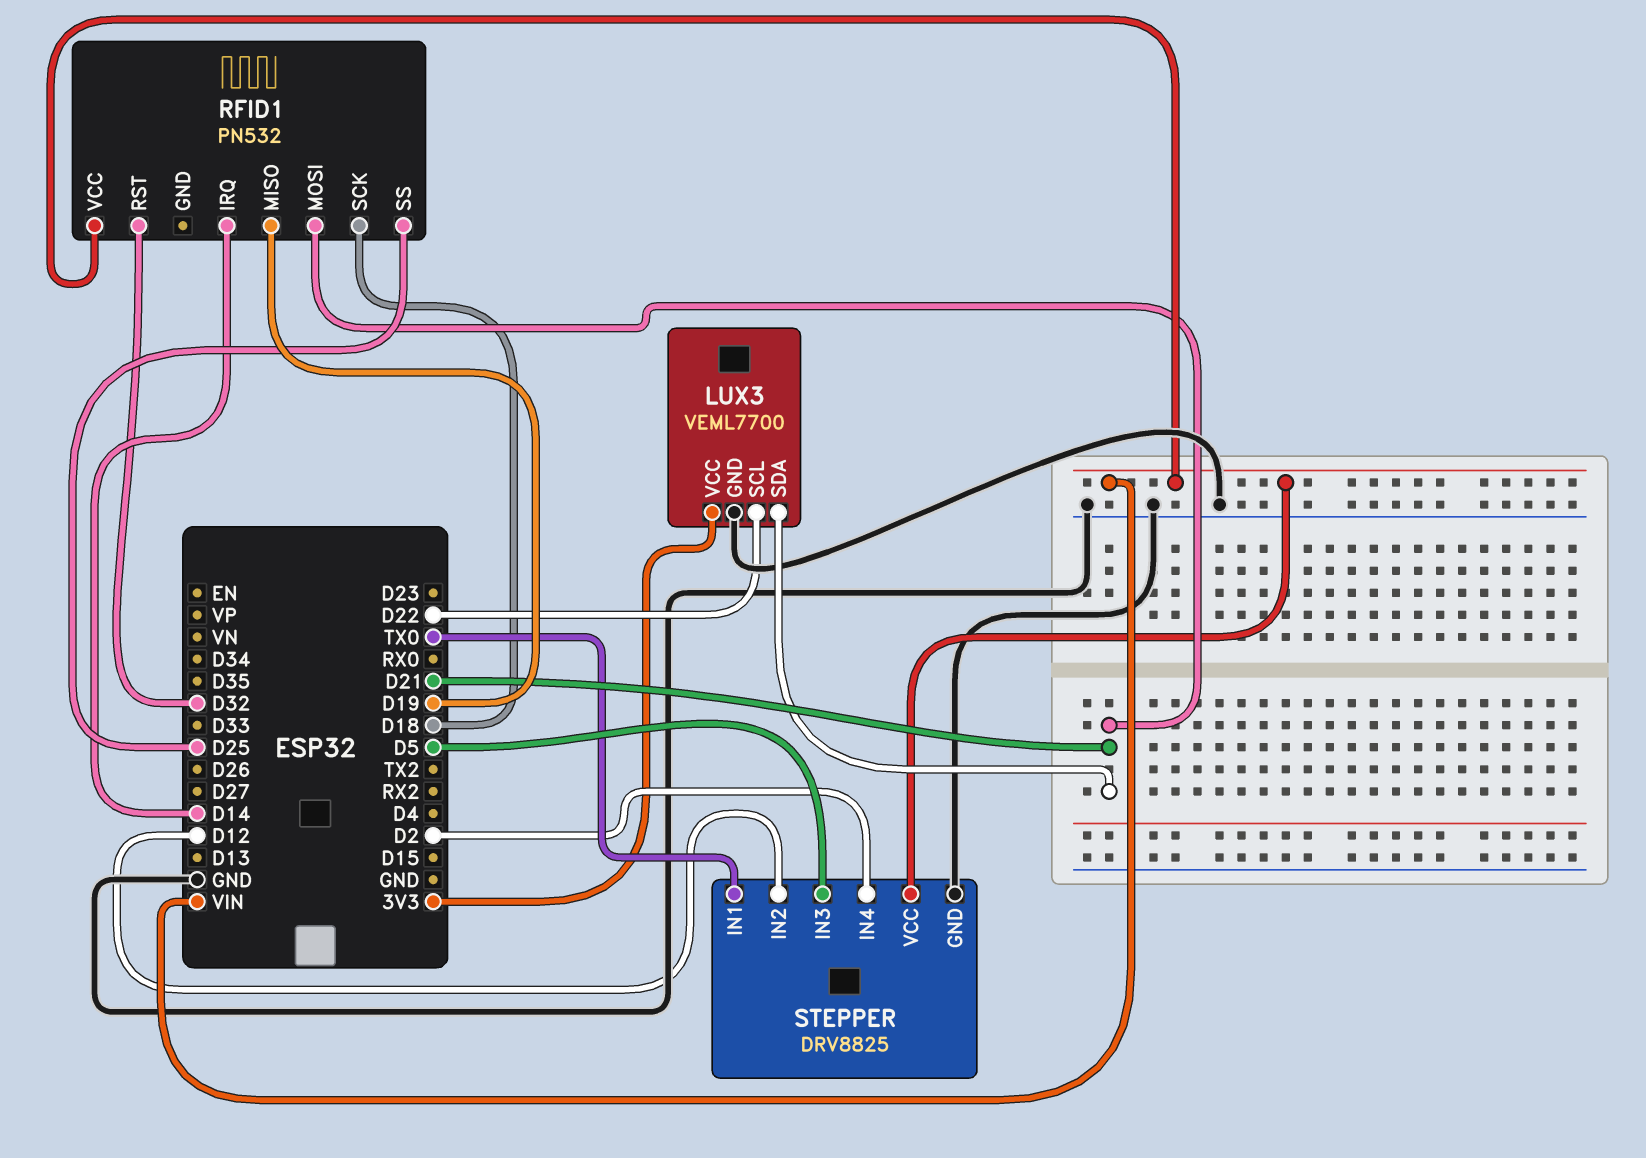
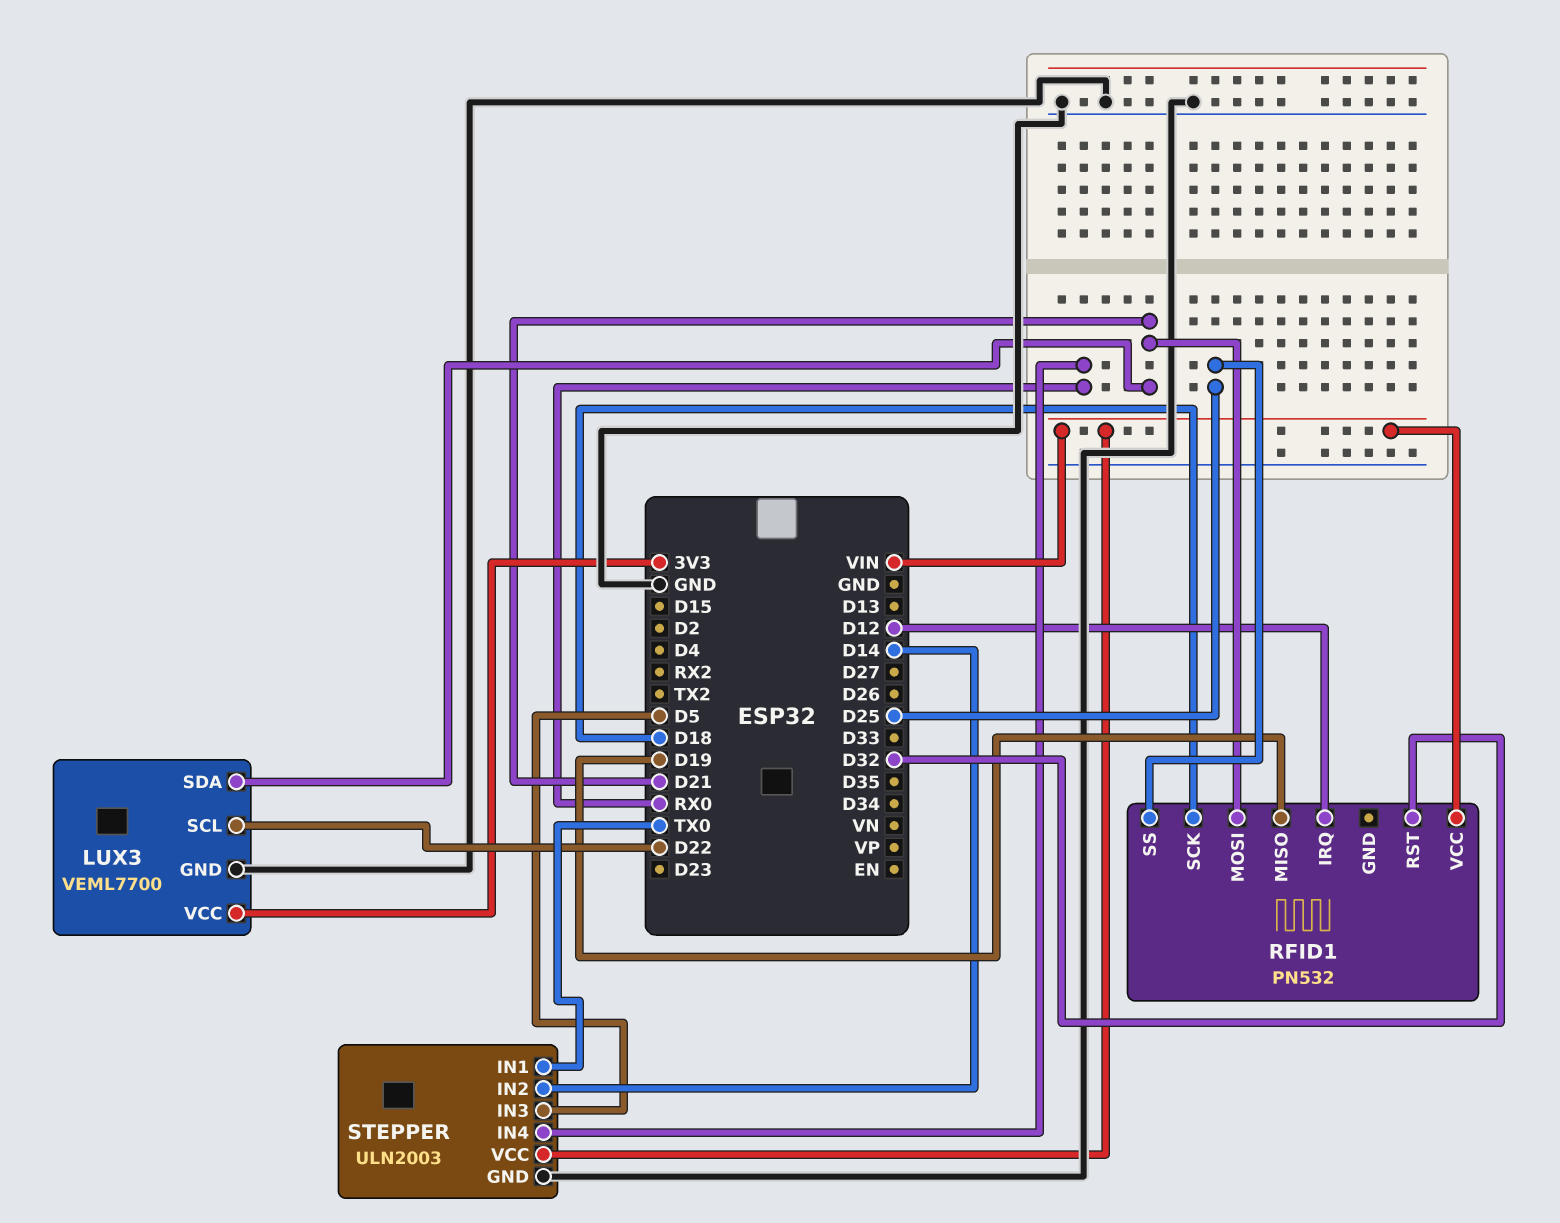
RFID1 pin IRQ: D14 -> D12
STEPPER: DRV8825 -> ULN2003
STEPPER pin IN2: D12 -> D14
STEPPER pin IN4: D2 -> RX0

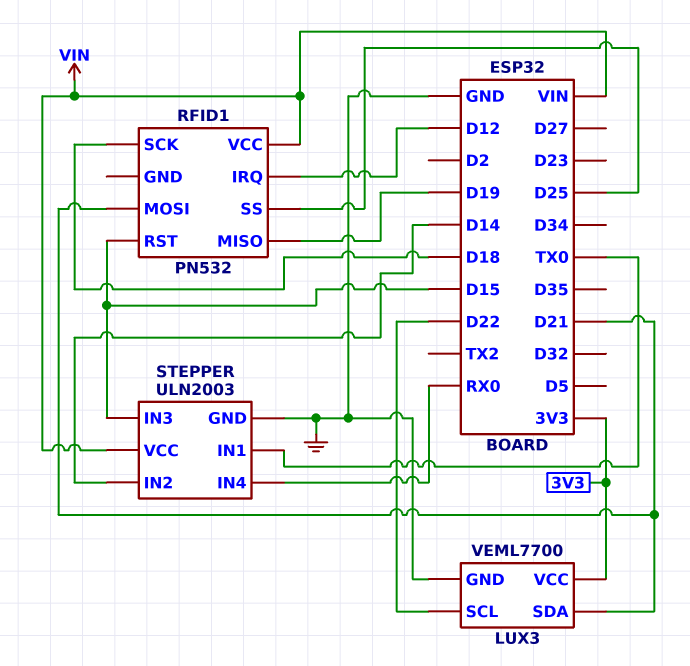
RFID1 pin RST: D32 -> D15
STEPPER pin IN3: D5 -> D15

